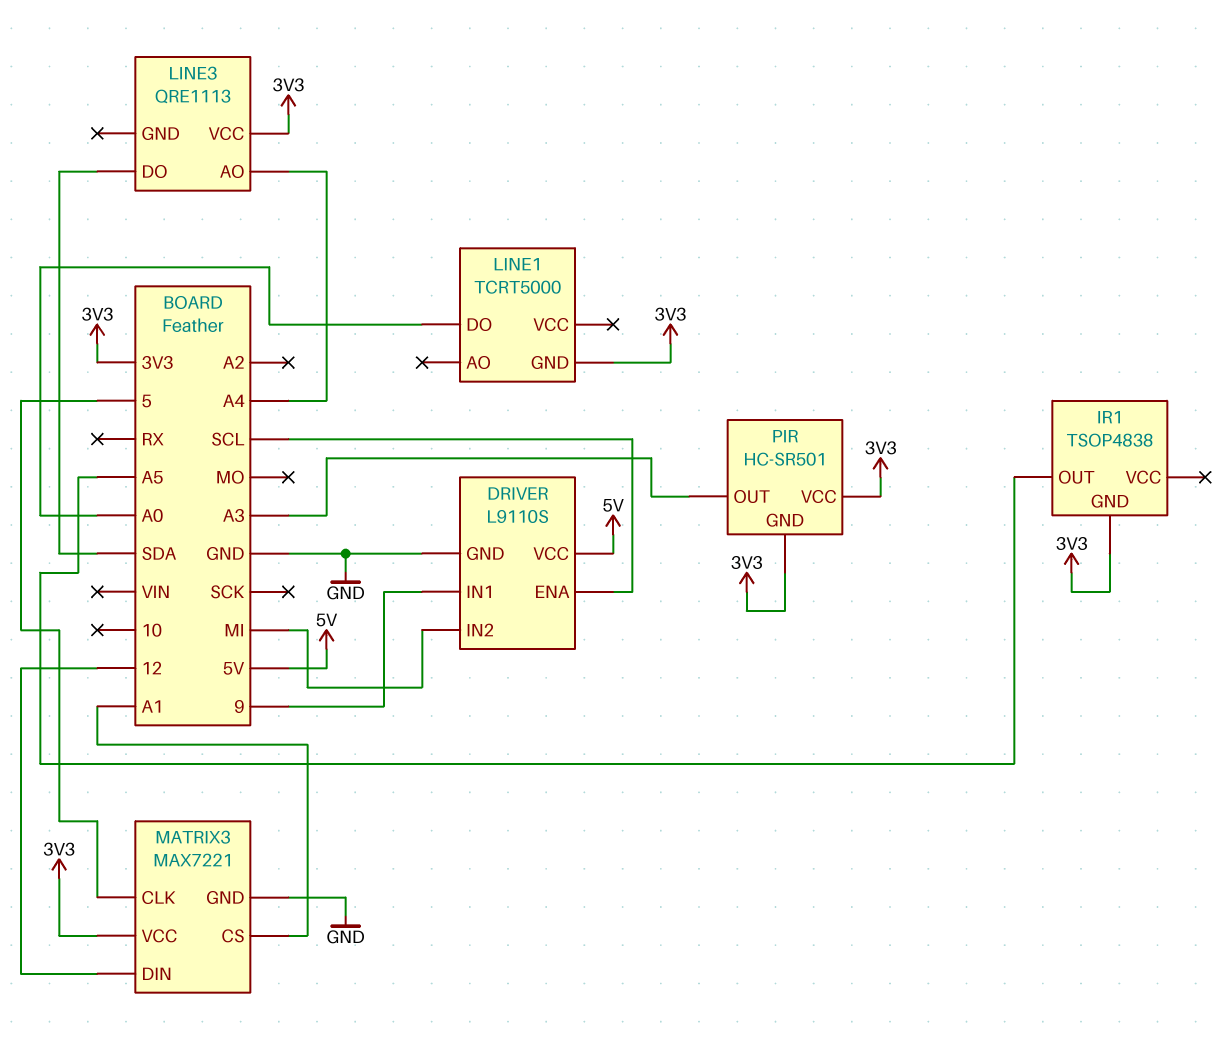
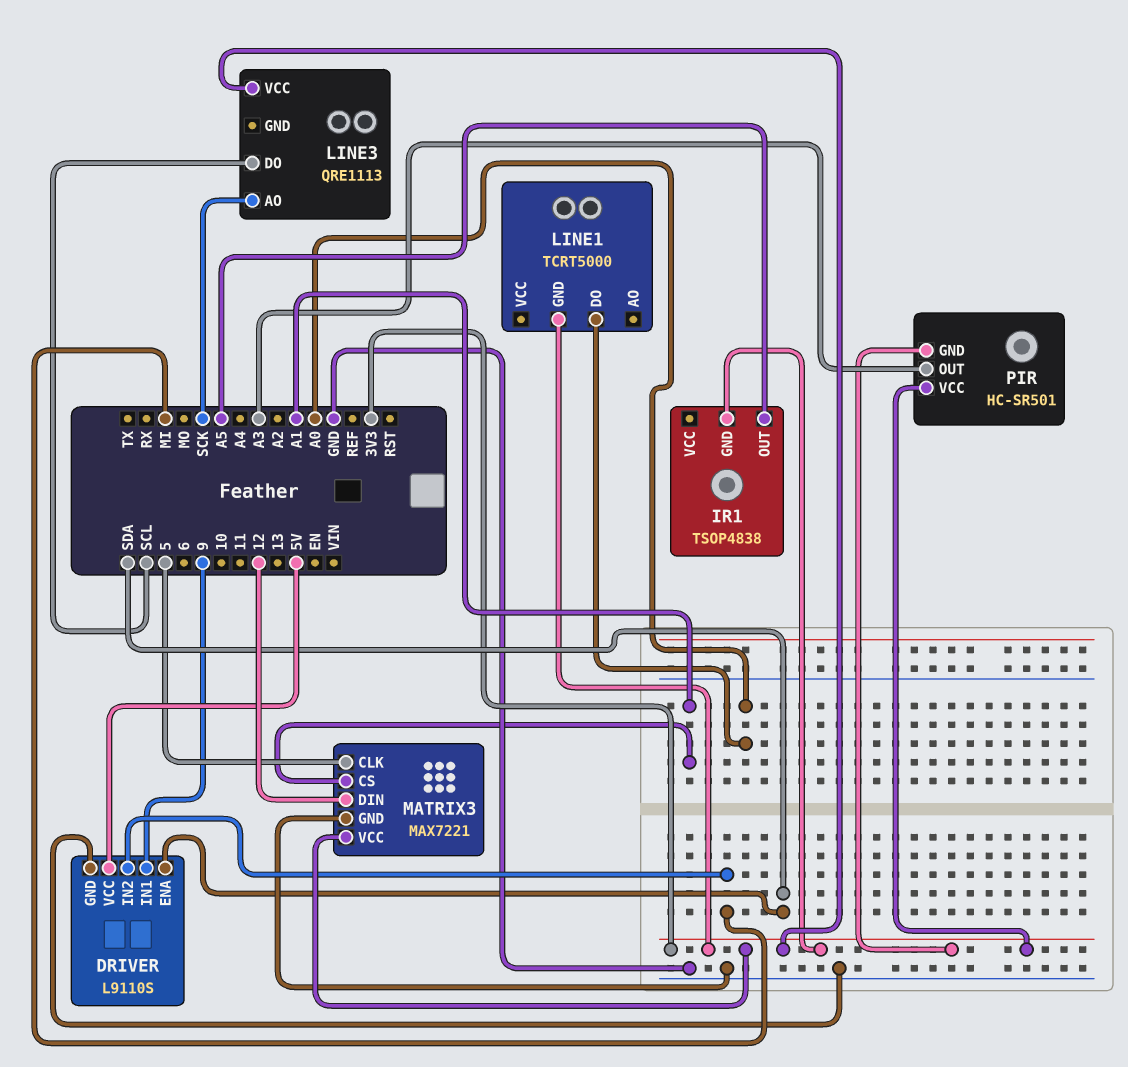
DRIVER pin ENA: SCL -> SDA
LINE3 pin AO: A4 -> SCK
LINE3 pin DO: SDA -> SCL

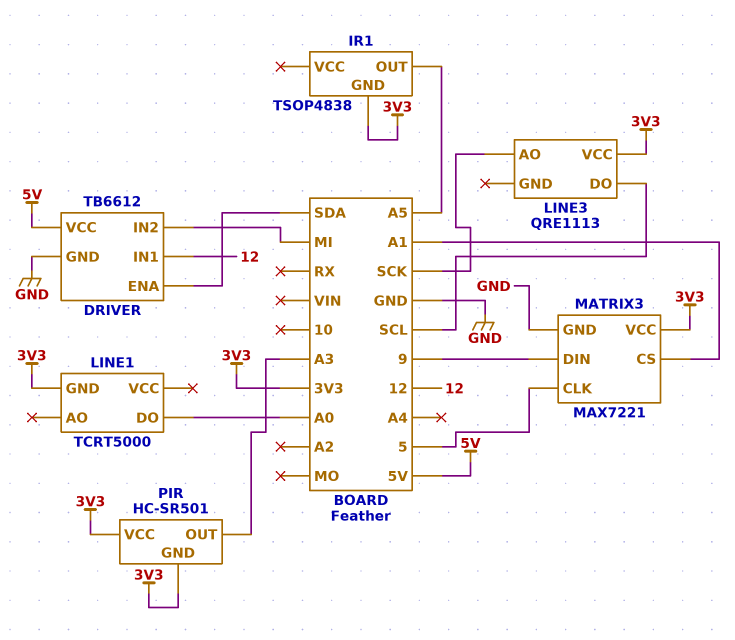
DRIVER: L9110S -> TB6612
DRIVER pin IN1: 9 -> 12
MATRIX3 pin DIN: 12 -> 9

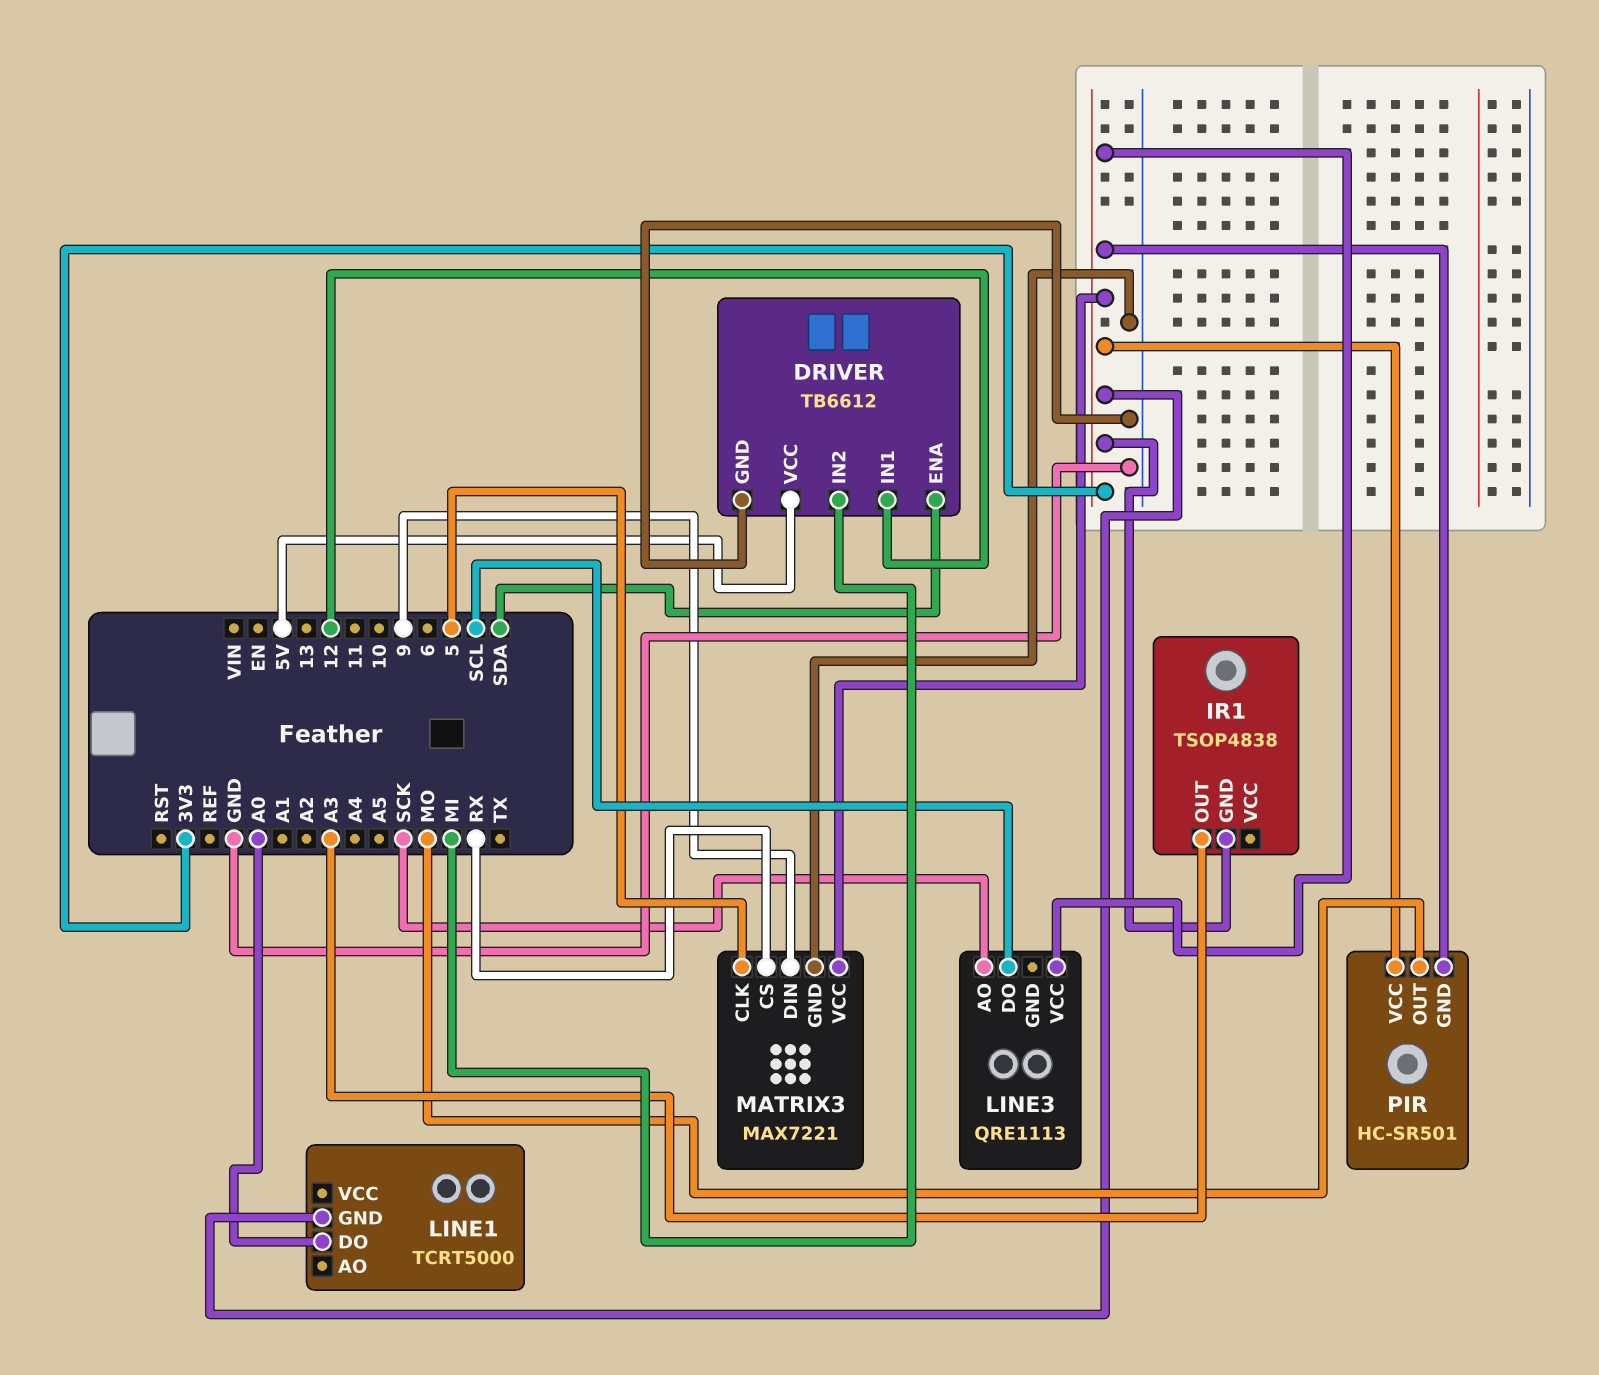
IR1 pin OUT: A5 -> A3
MATRIX3 pin CS: A1 -> RX
PIR pin OUT: A3 -> MO

